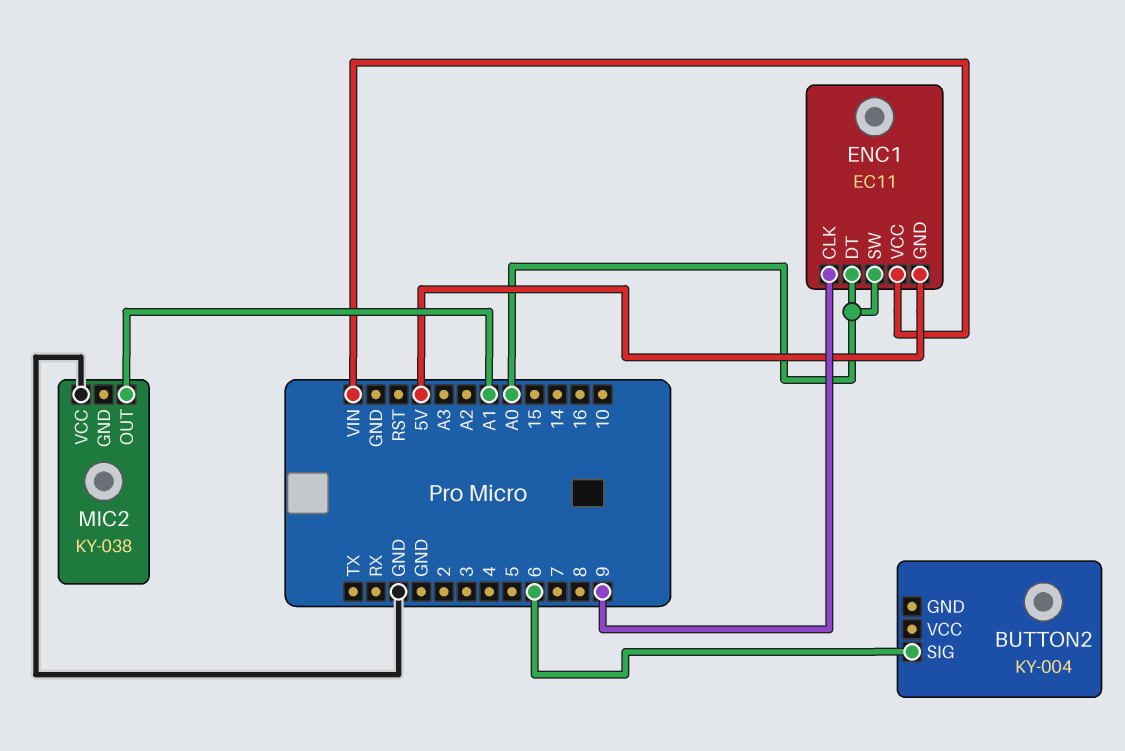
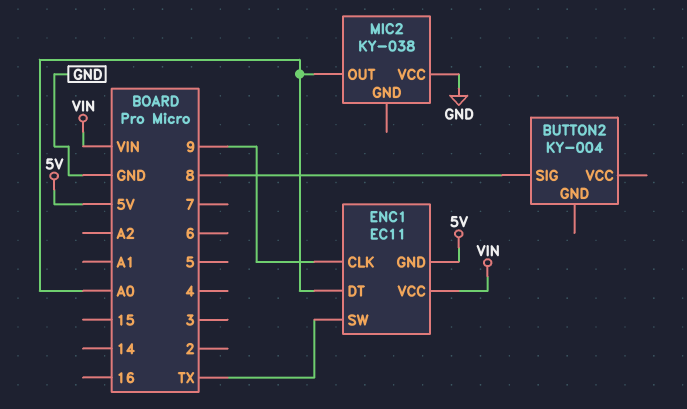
BUTTON2 pin SIG: 6 -> 8
ENC1 pin SW: A0 -> TX
MIC2 pin OUT: A1 -> A0

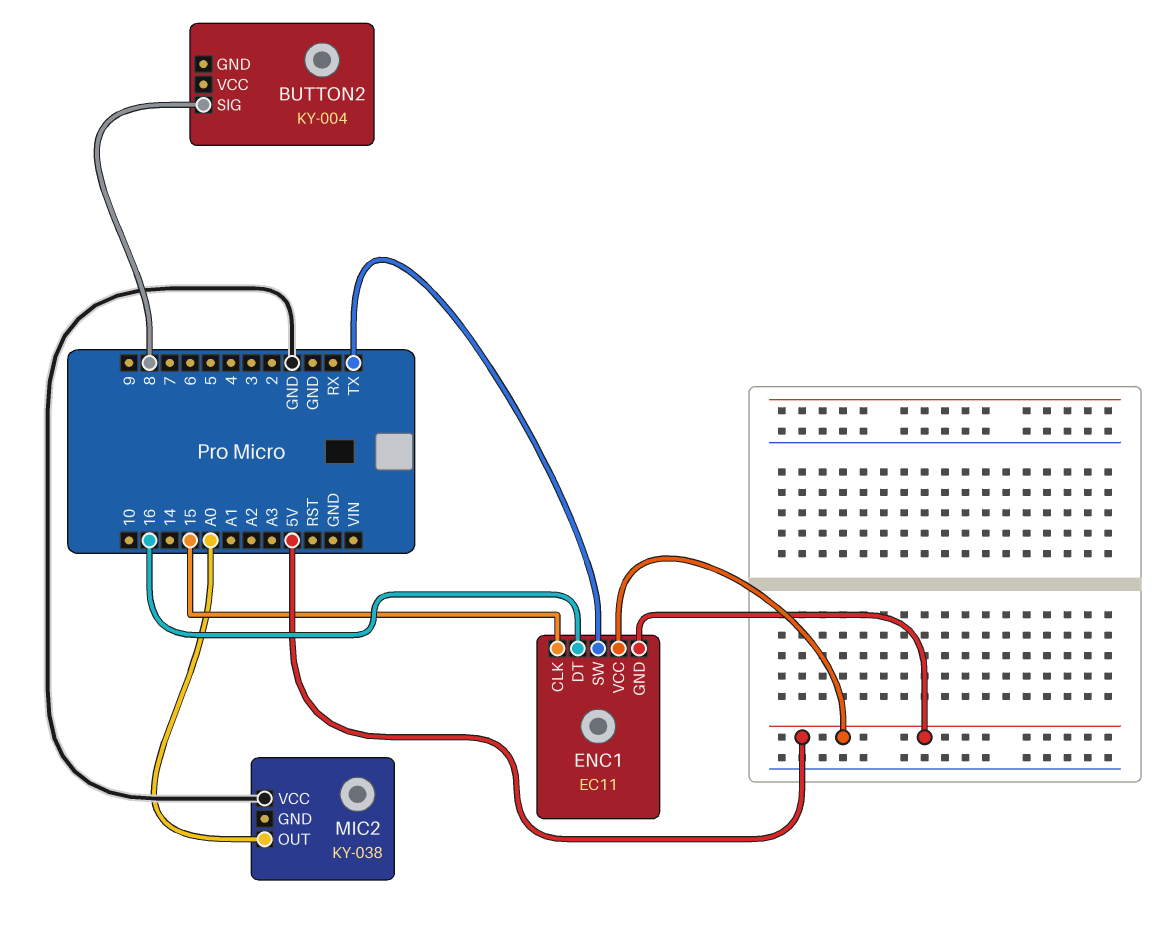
ENC1 pin CLK: 9 -> 15
ENC1 pin DT: A0 -> 16
ENC1 pin VCC: VIN -> 5V

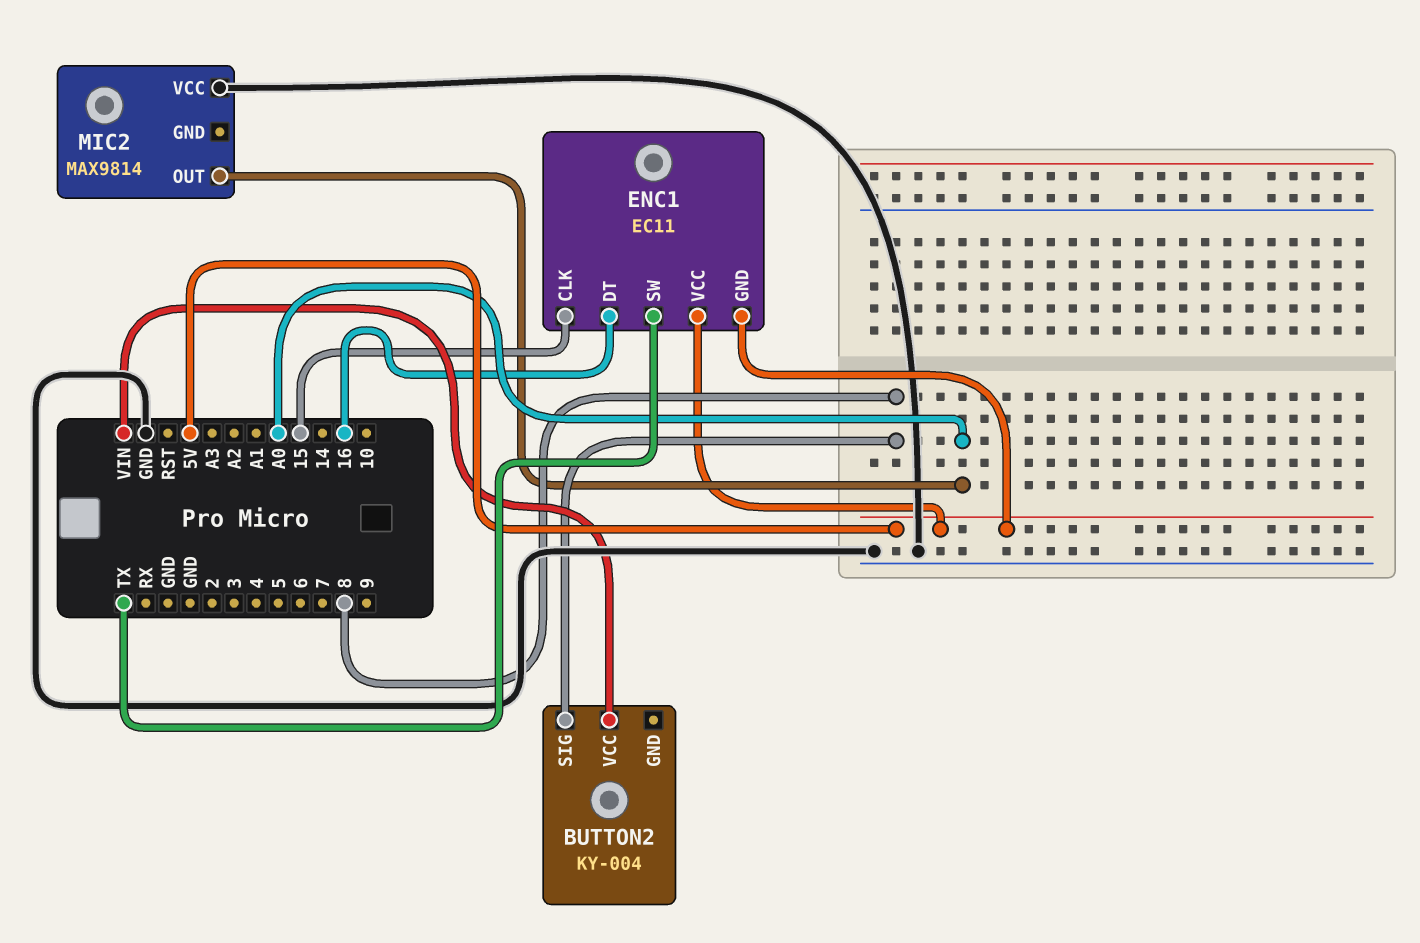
BUTTON2 pin VCC: none -> VIN
MIC2: KY-038 -> MAX9814

